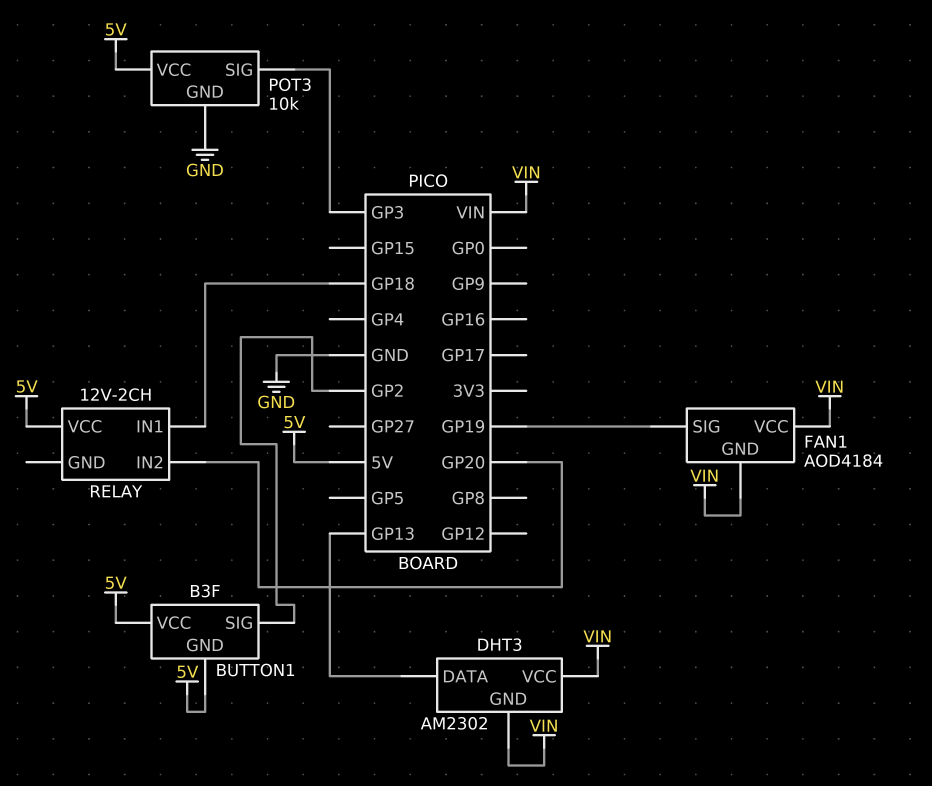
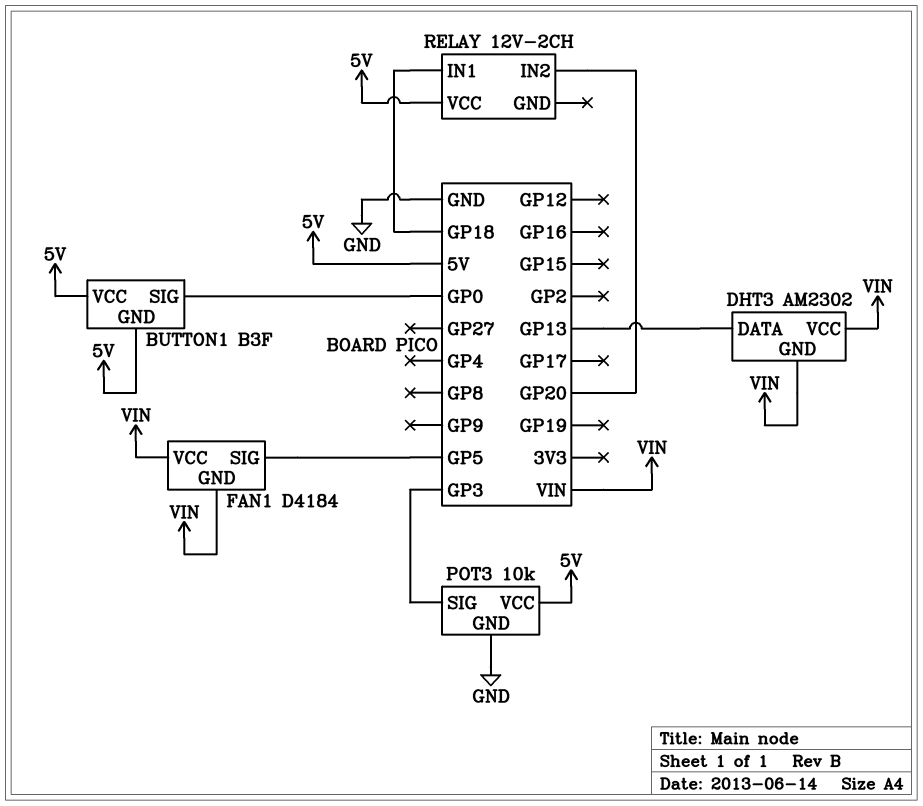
BUTTON1 pin SIG: GP2 -> GP0
FAN1: AOD4184 -> D4184
FAN1 pin SIG: GP19 -> GP5

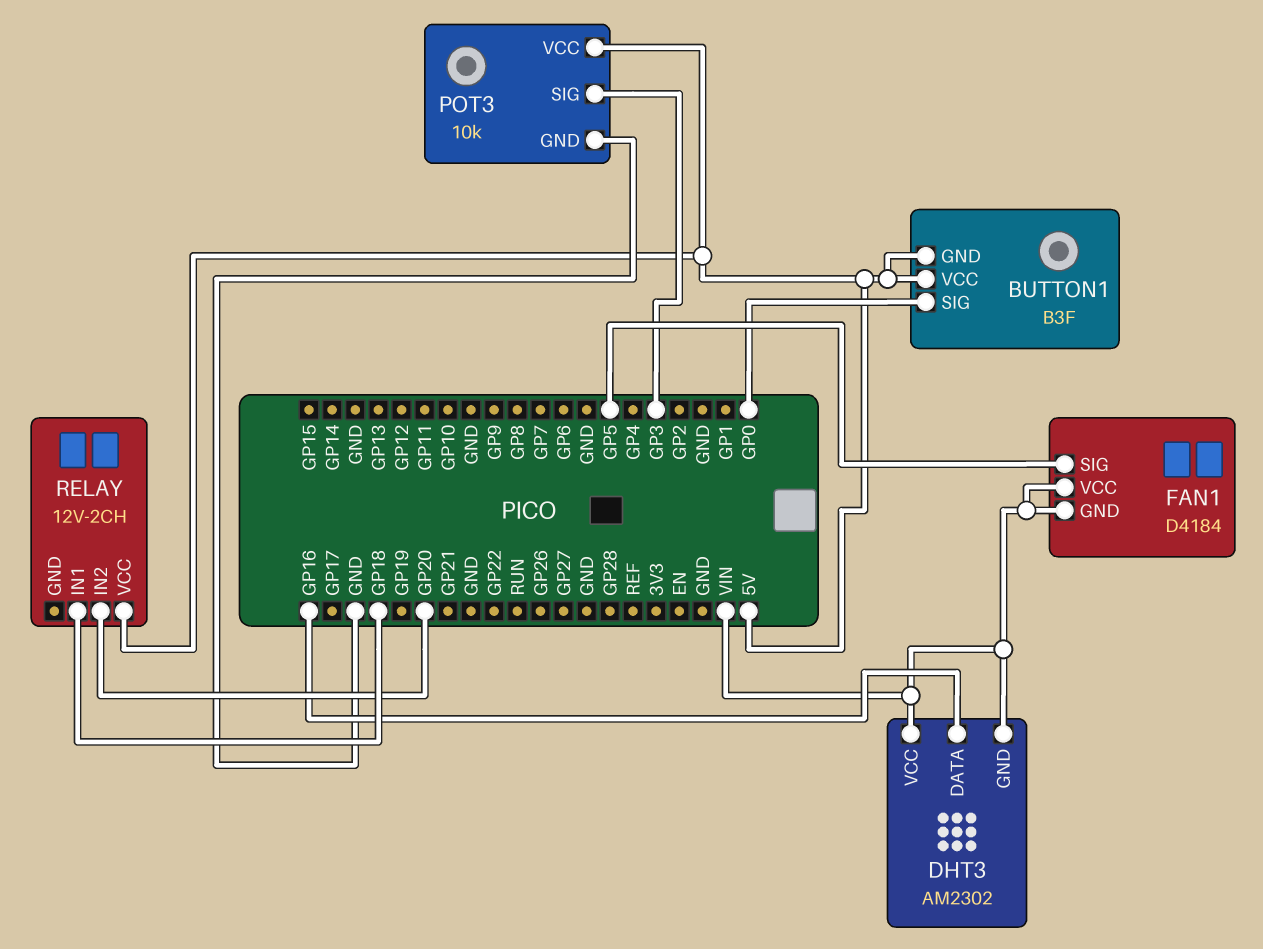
DHT3 pin DATA: GP13 -> GP16

